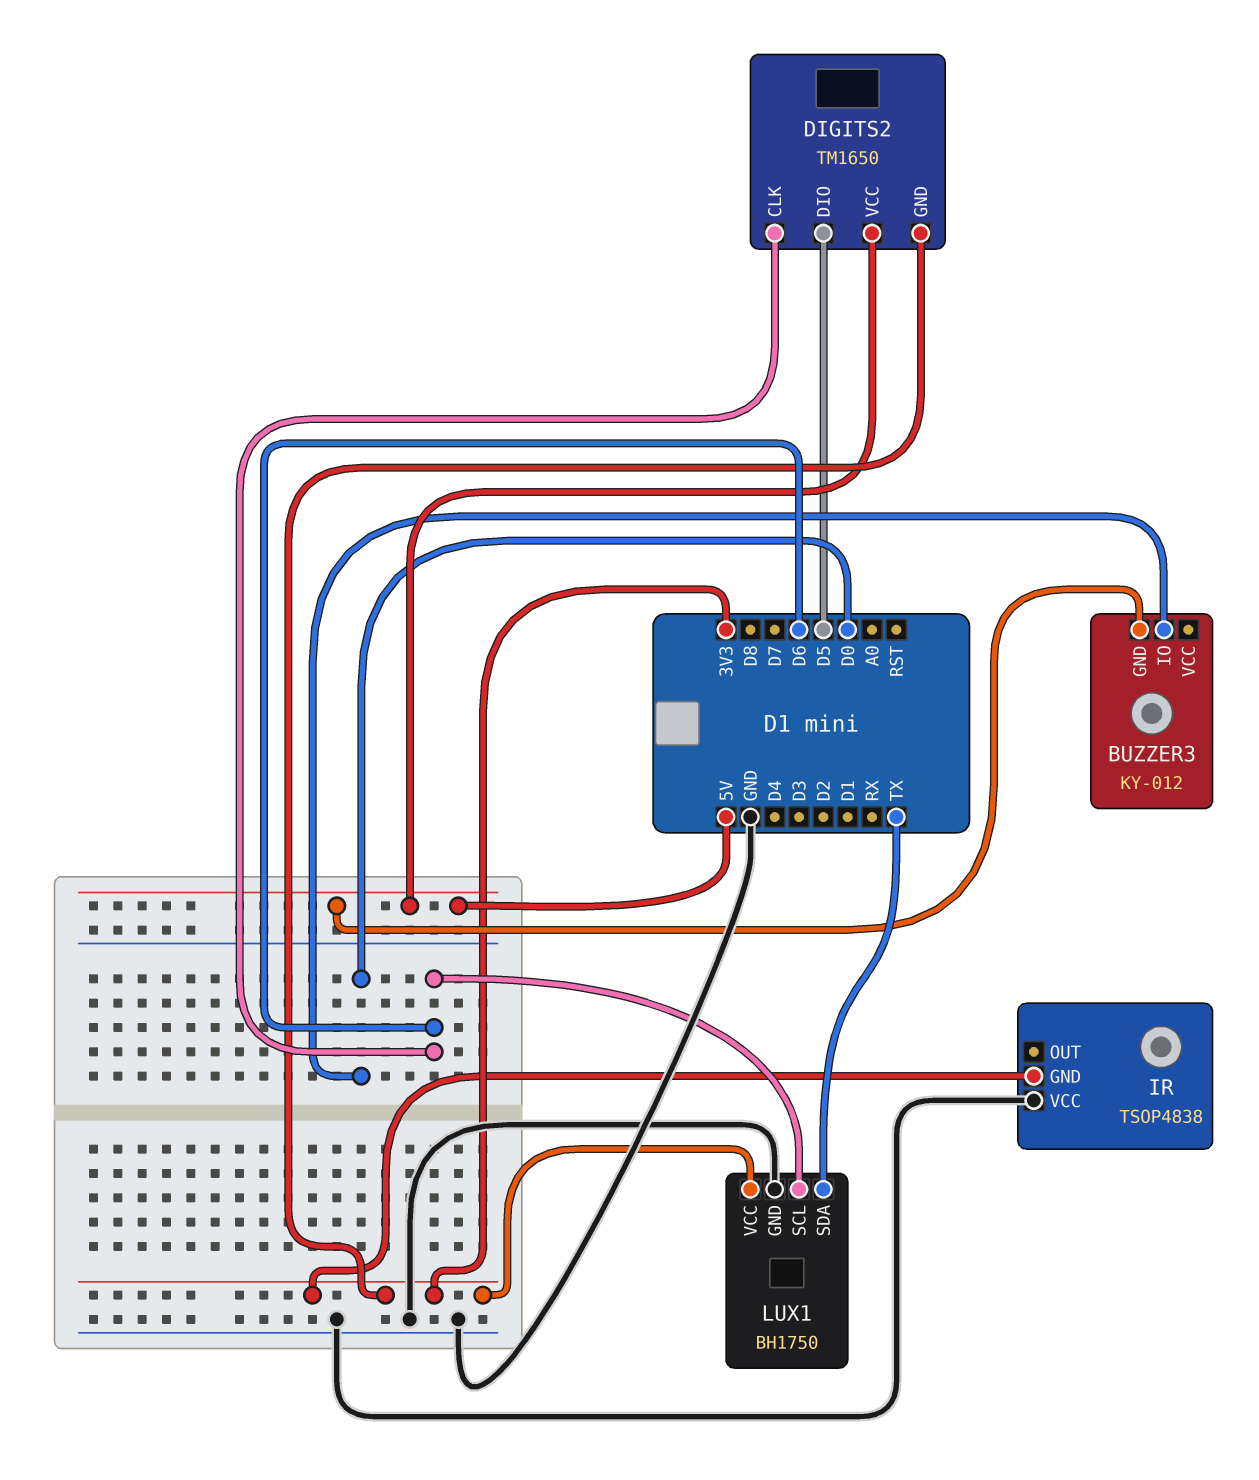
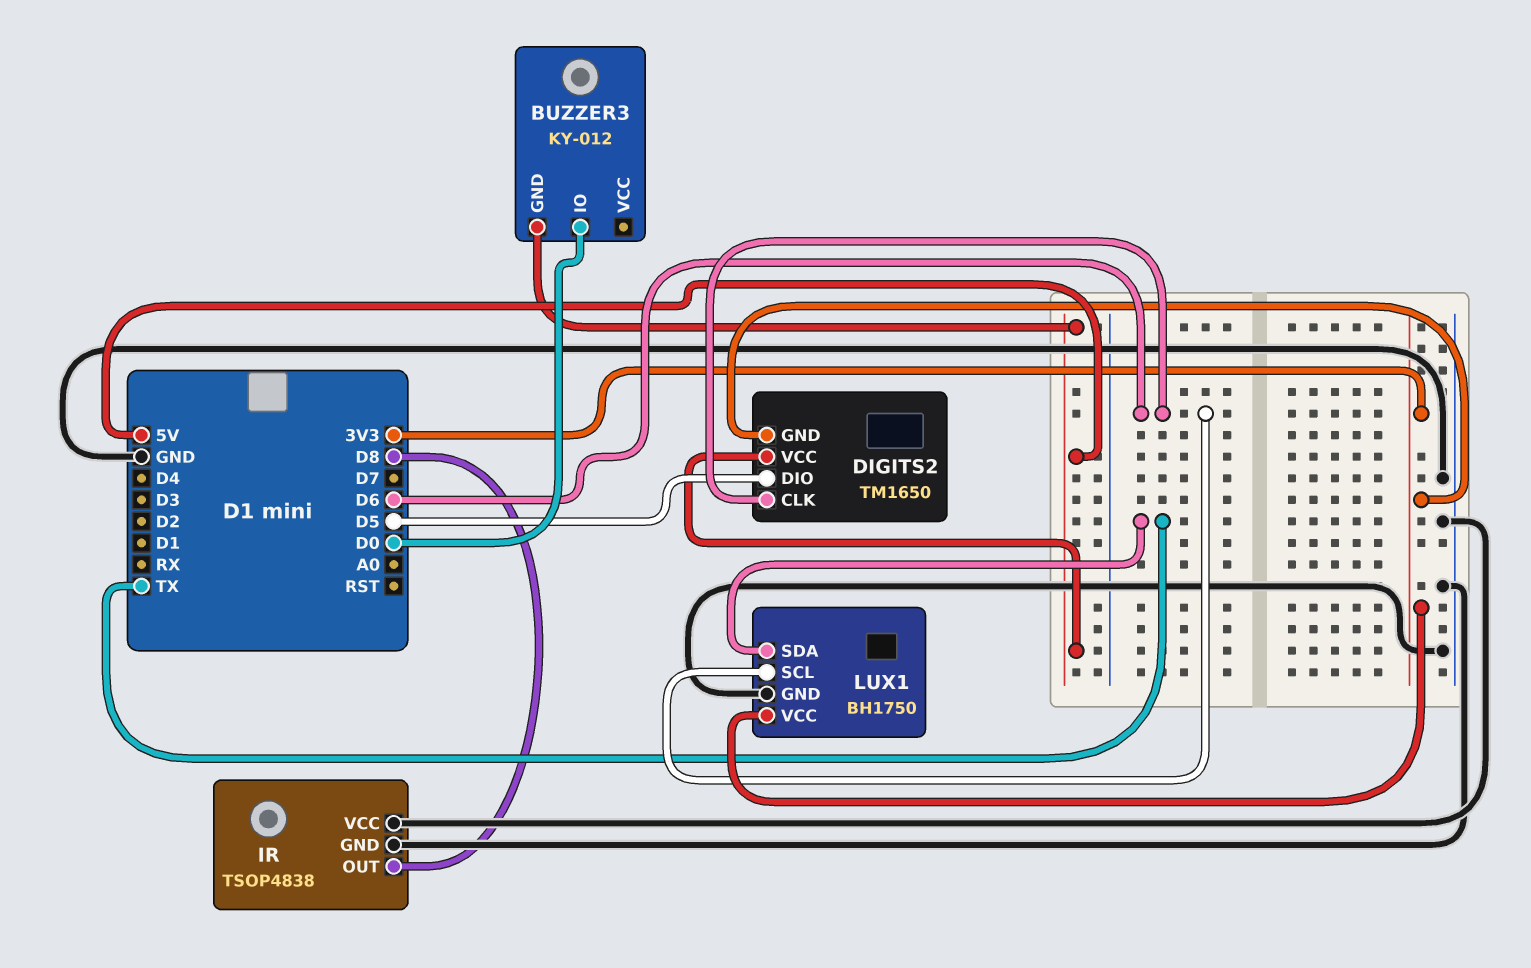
IR pin GND: 3V3 -> GND
IR pin OUT: none -> D8

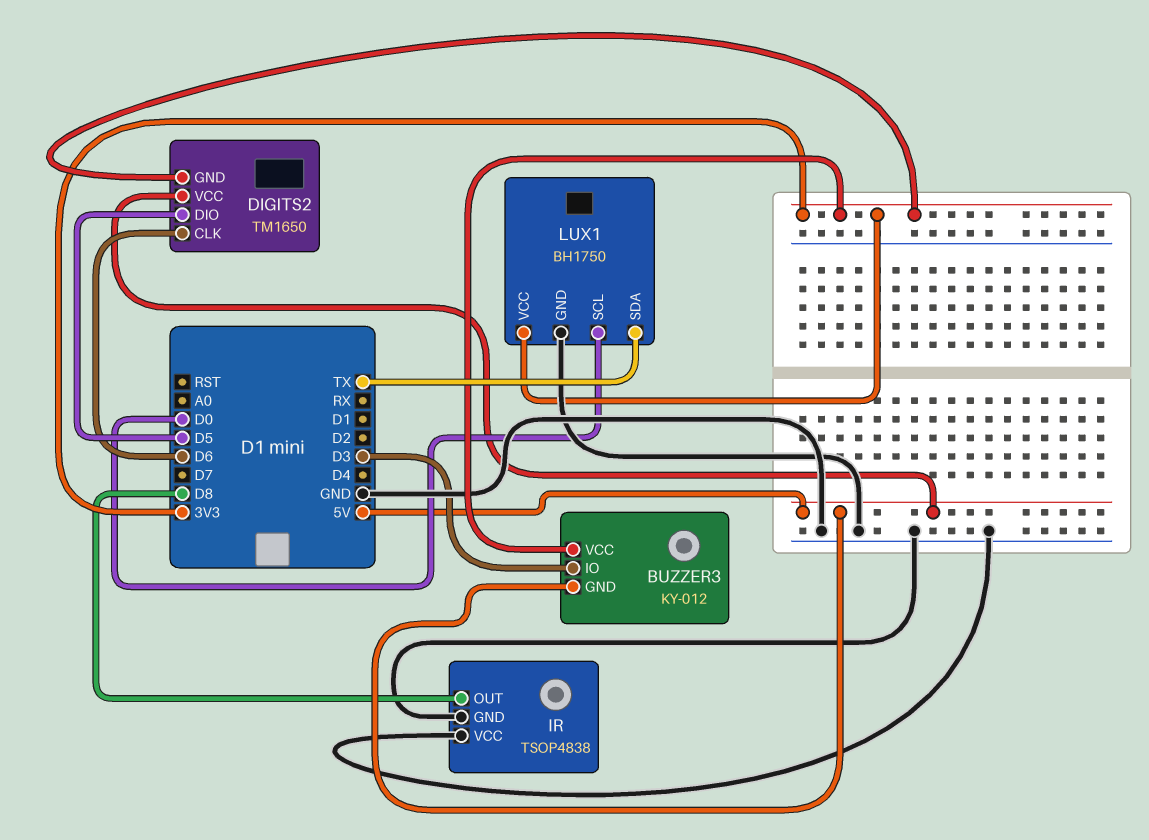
BUZZER3 pin IO: D0 -> D3
BUZZER3 pin VCC: none -> 3V3
LUX1 pin SCL: D6 -> D0

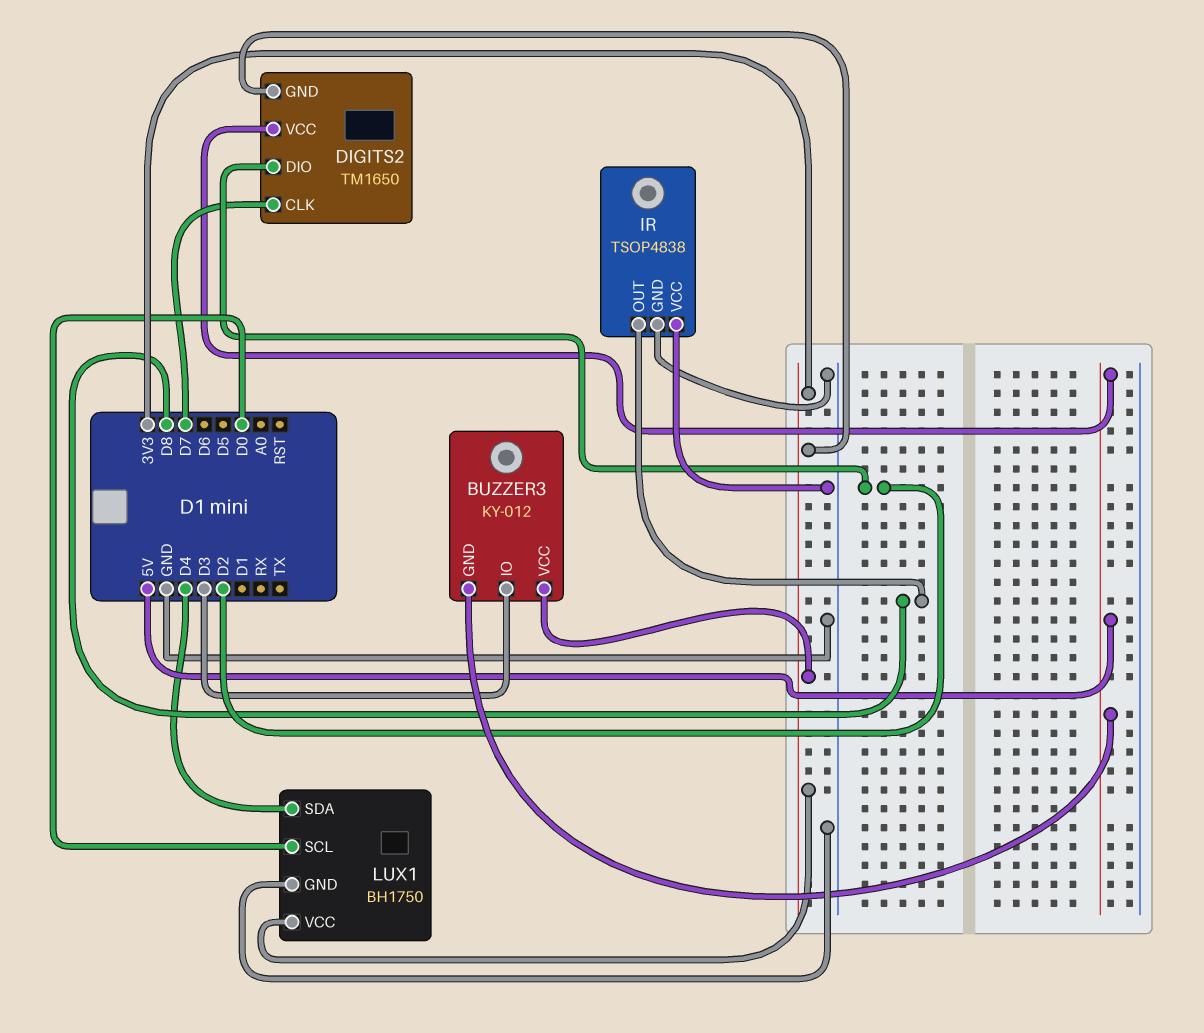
DIGITS2 pin CLK: D6 -> D7
DIGITS2 pin DIO: D5 -> D2
LUX1 pin SDA: TX -> D4

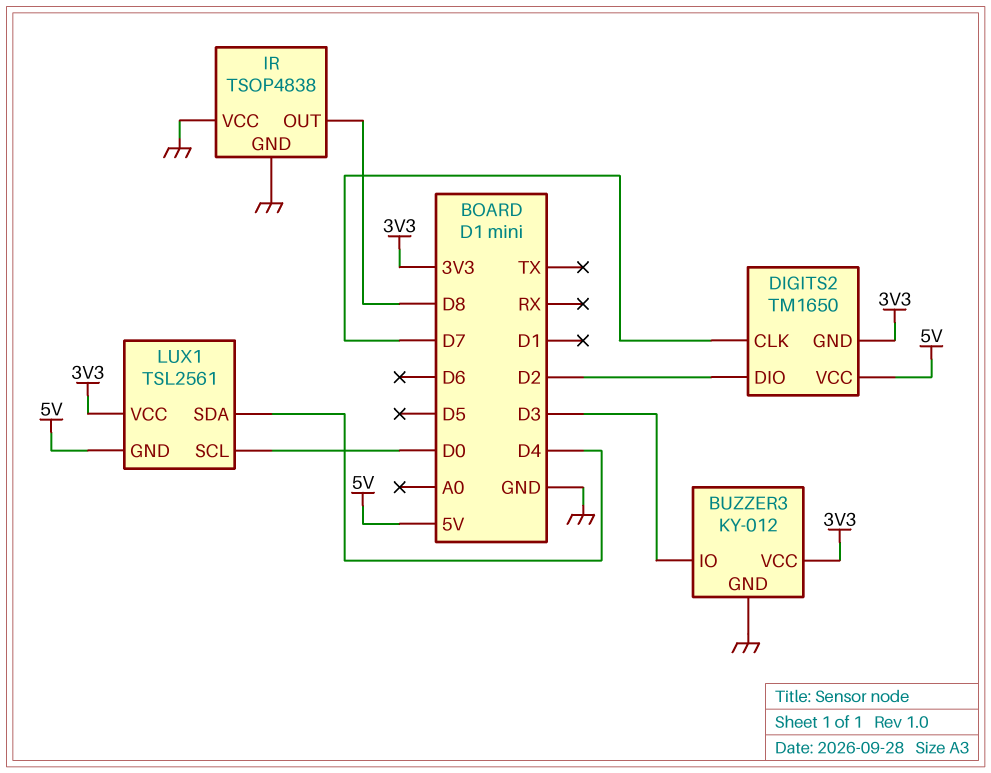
BUZZER3 pin GND: 5V -> GND
LUX1: BH1750 -> TSL2561
LUX1 pin GND: GND -> 5V

